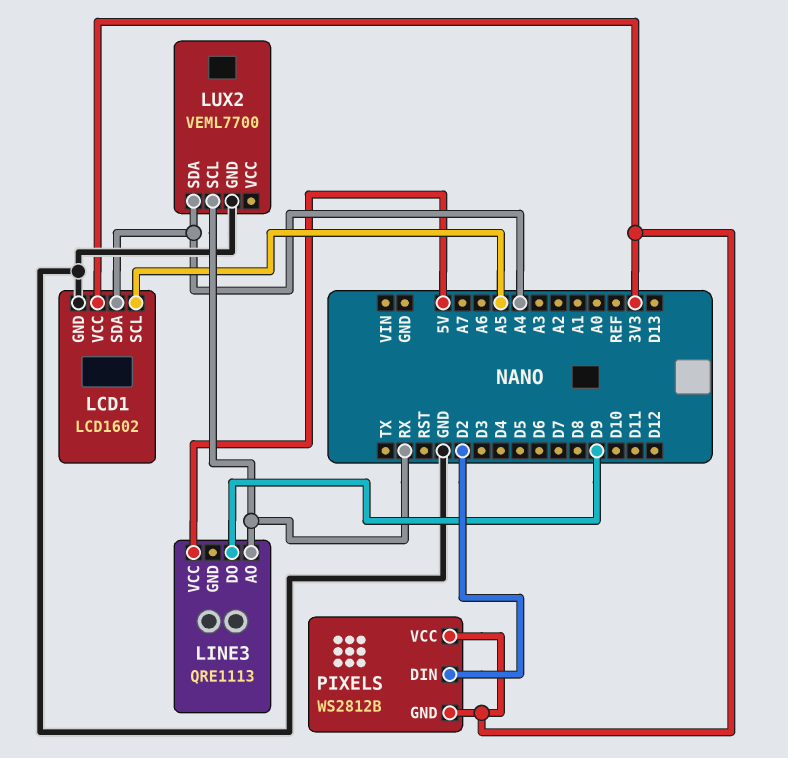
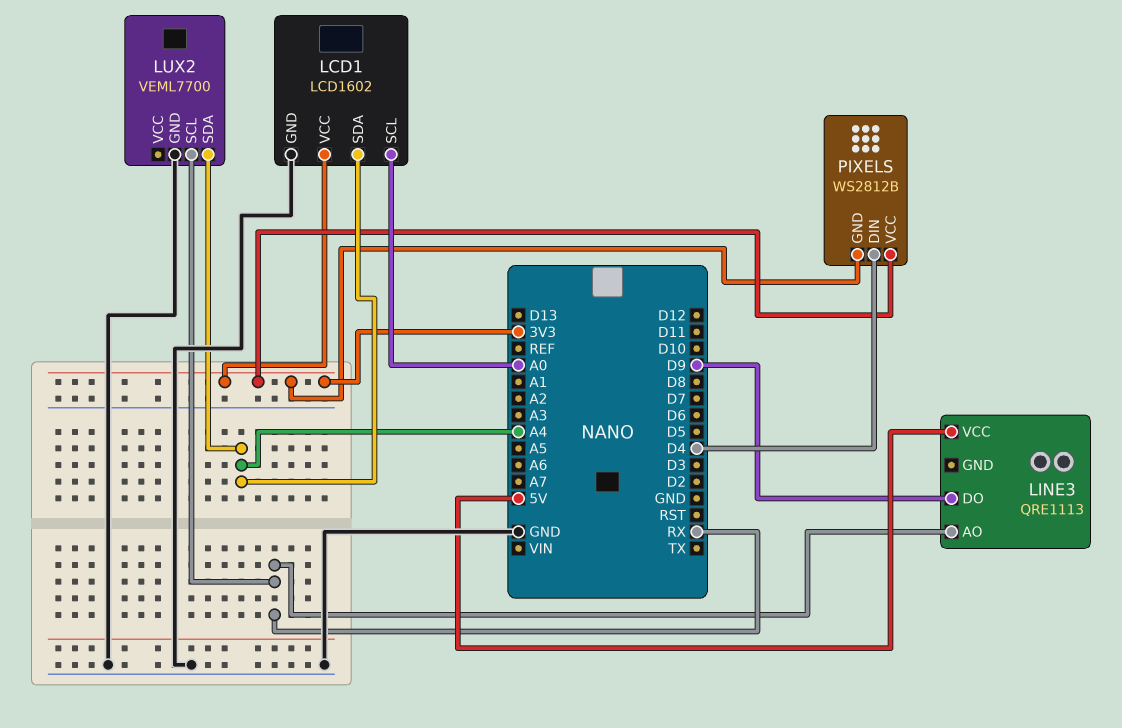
LCD1 pin SCL: A5 -> A0
PIXELS pin DIN: D2 -> D4

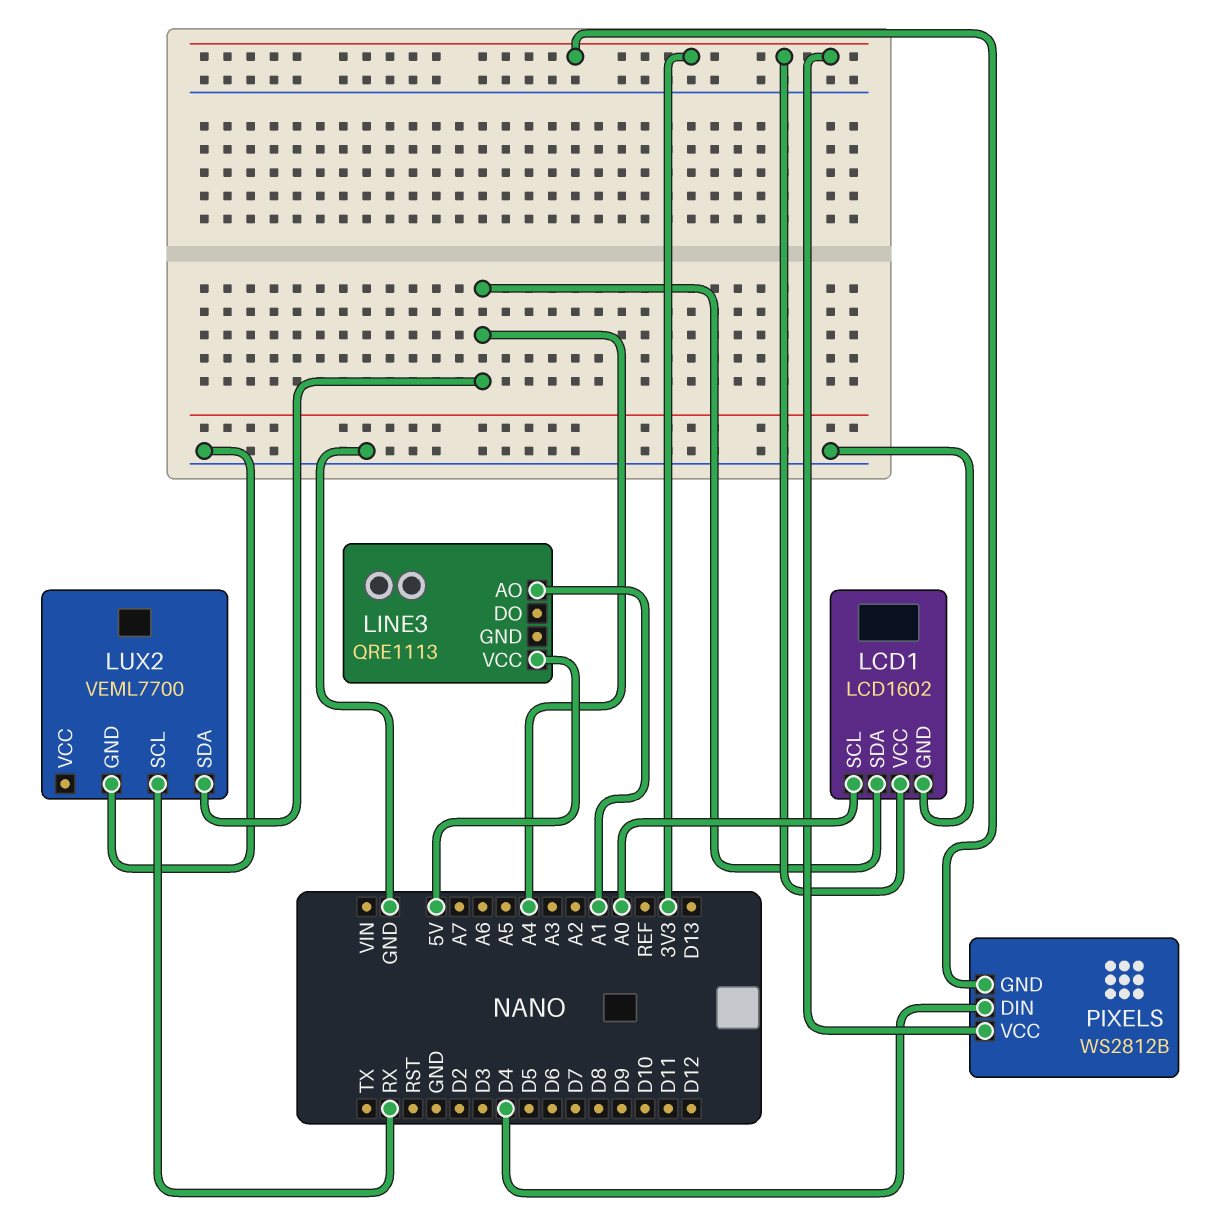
LINE3 pin AO: RX -> A1
LINE3 pin DO: D9 -> none

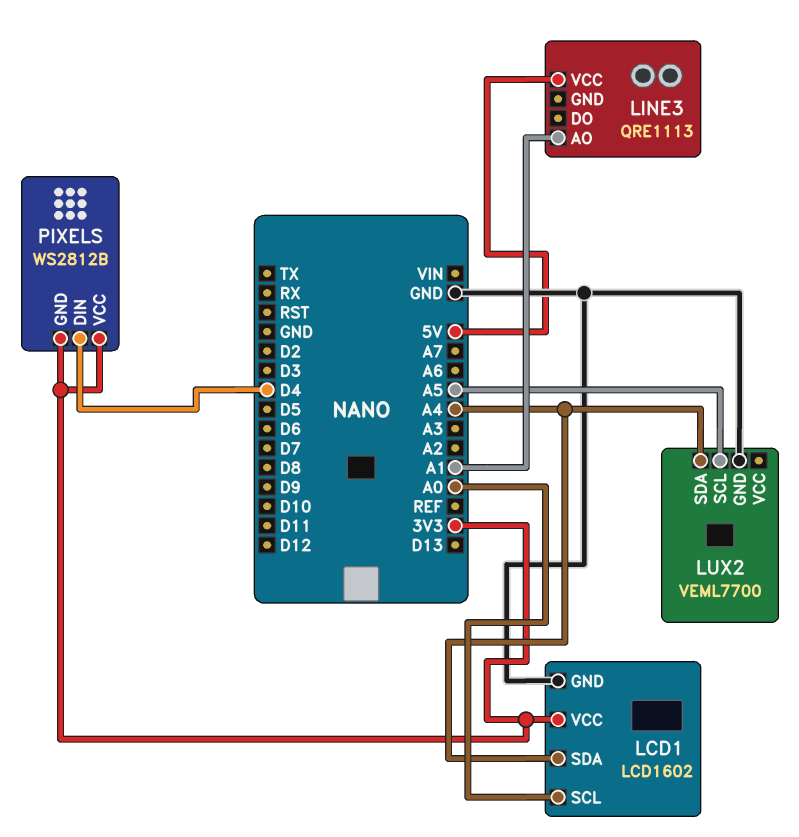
LUX2 pin SCL: RX -> A5

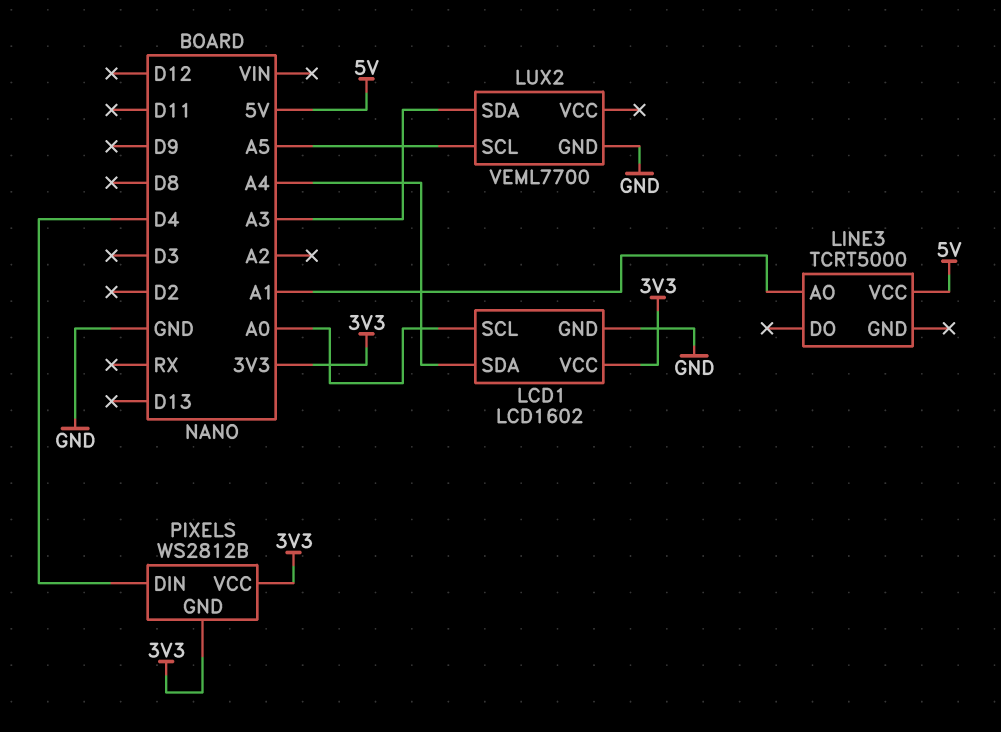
LINE3: QRE1113 -> TCRT5000
LUX2 pin SDA: A4 -> A3

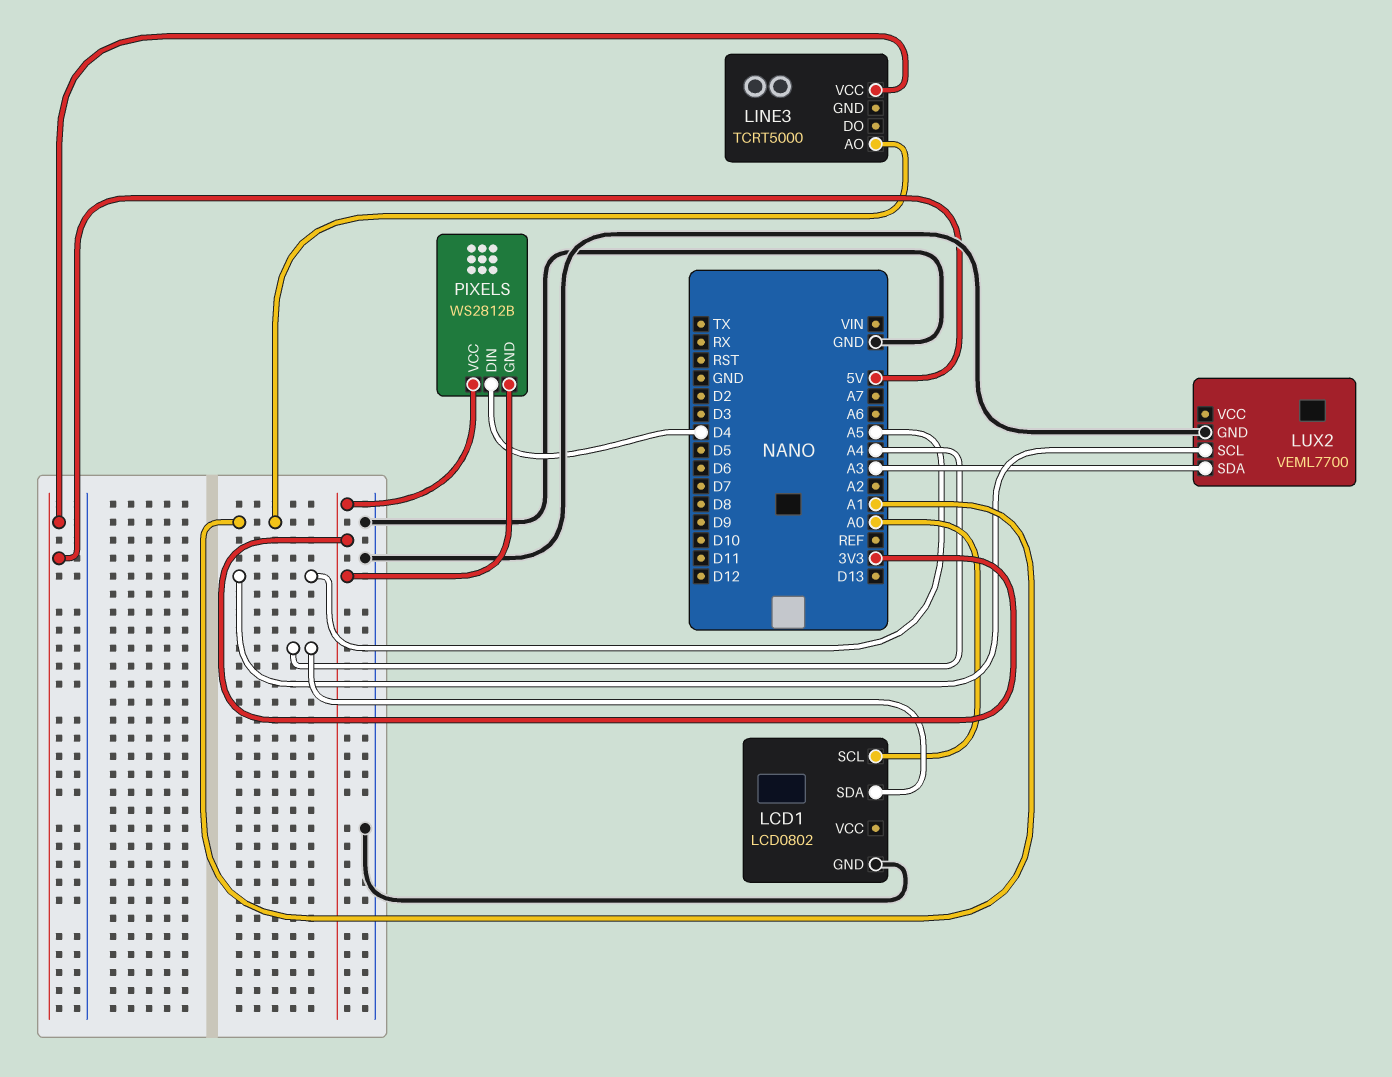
LCD1: LCD1602 -> LCD0802
LCD1 pin VCC: 3V3 -> none

